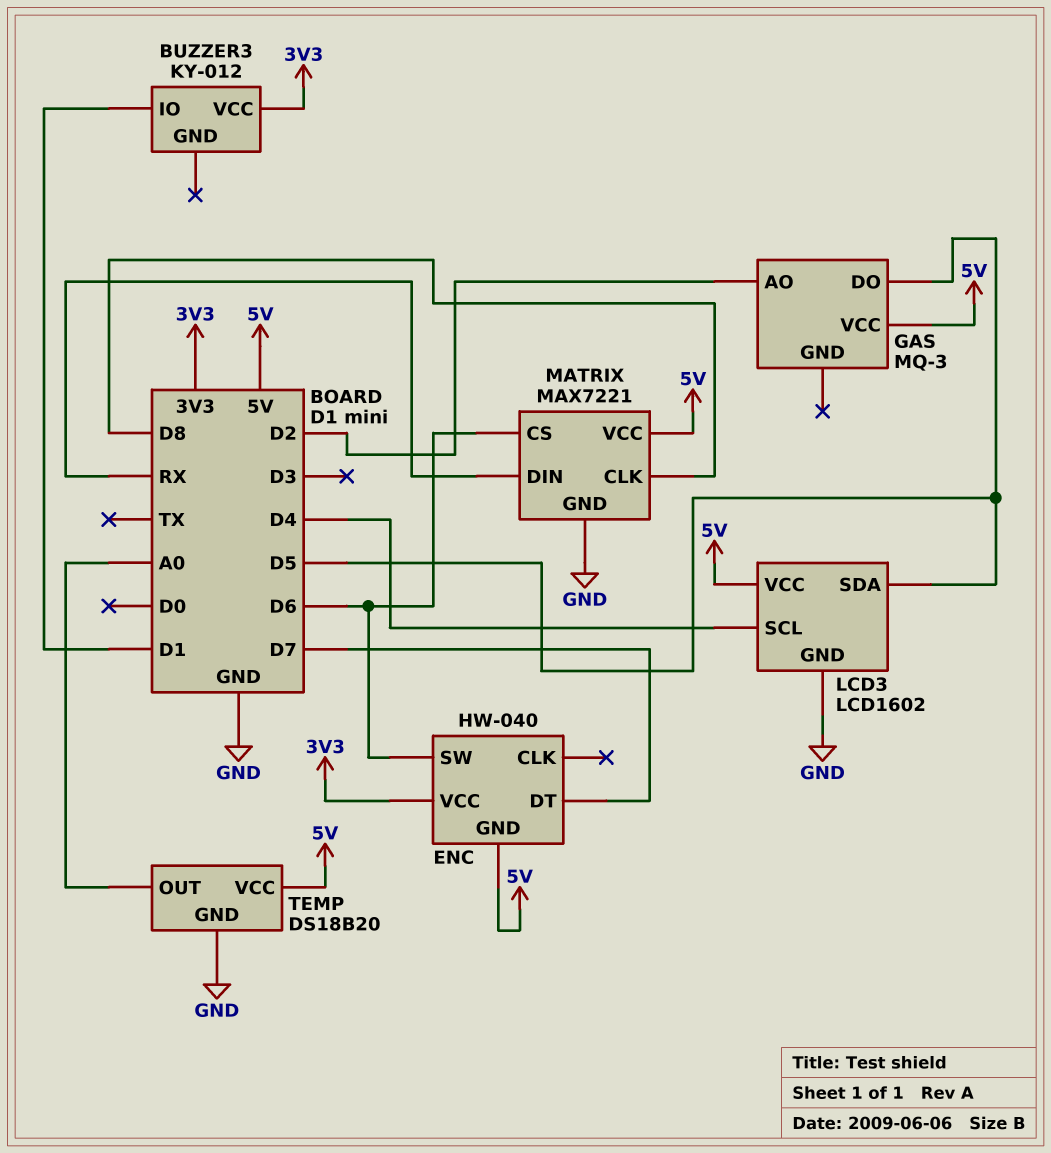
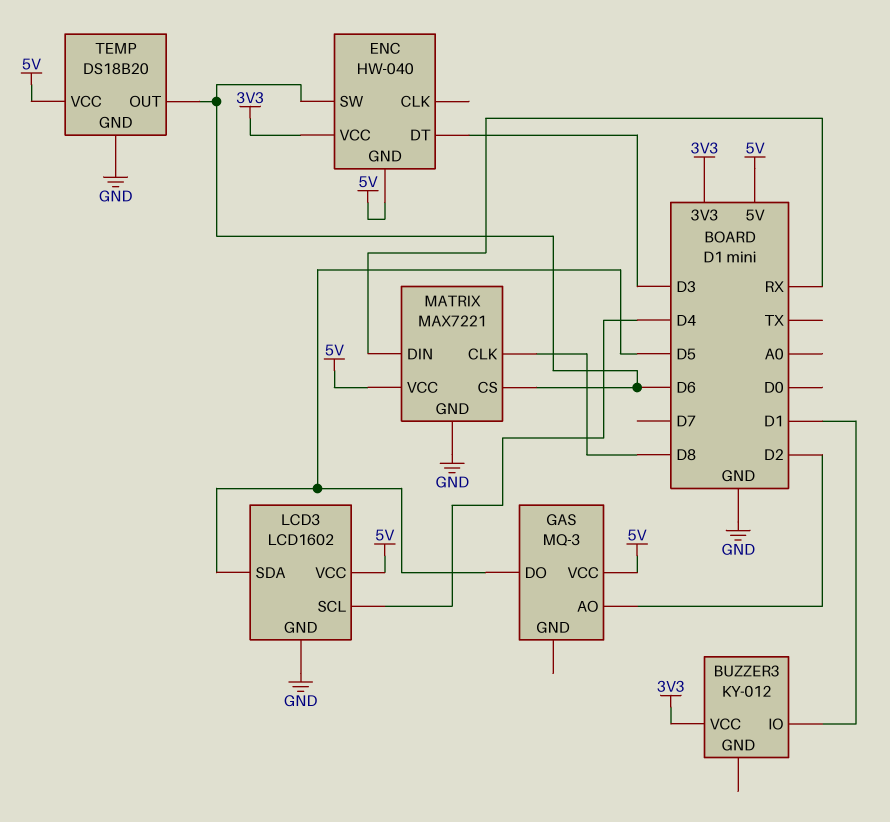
ENC pin DT: D7 -> D3
TEMP pin OUT: A0 -> D6

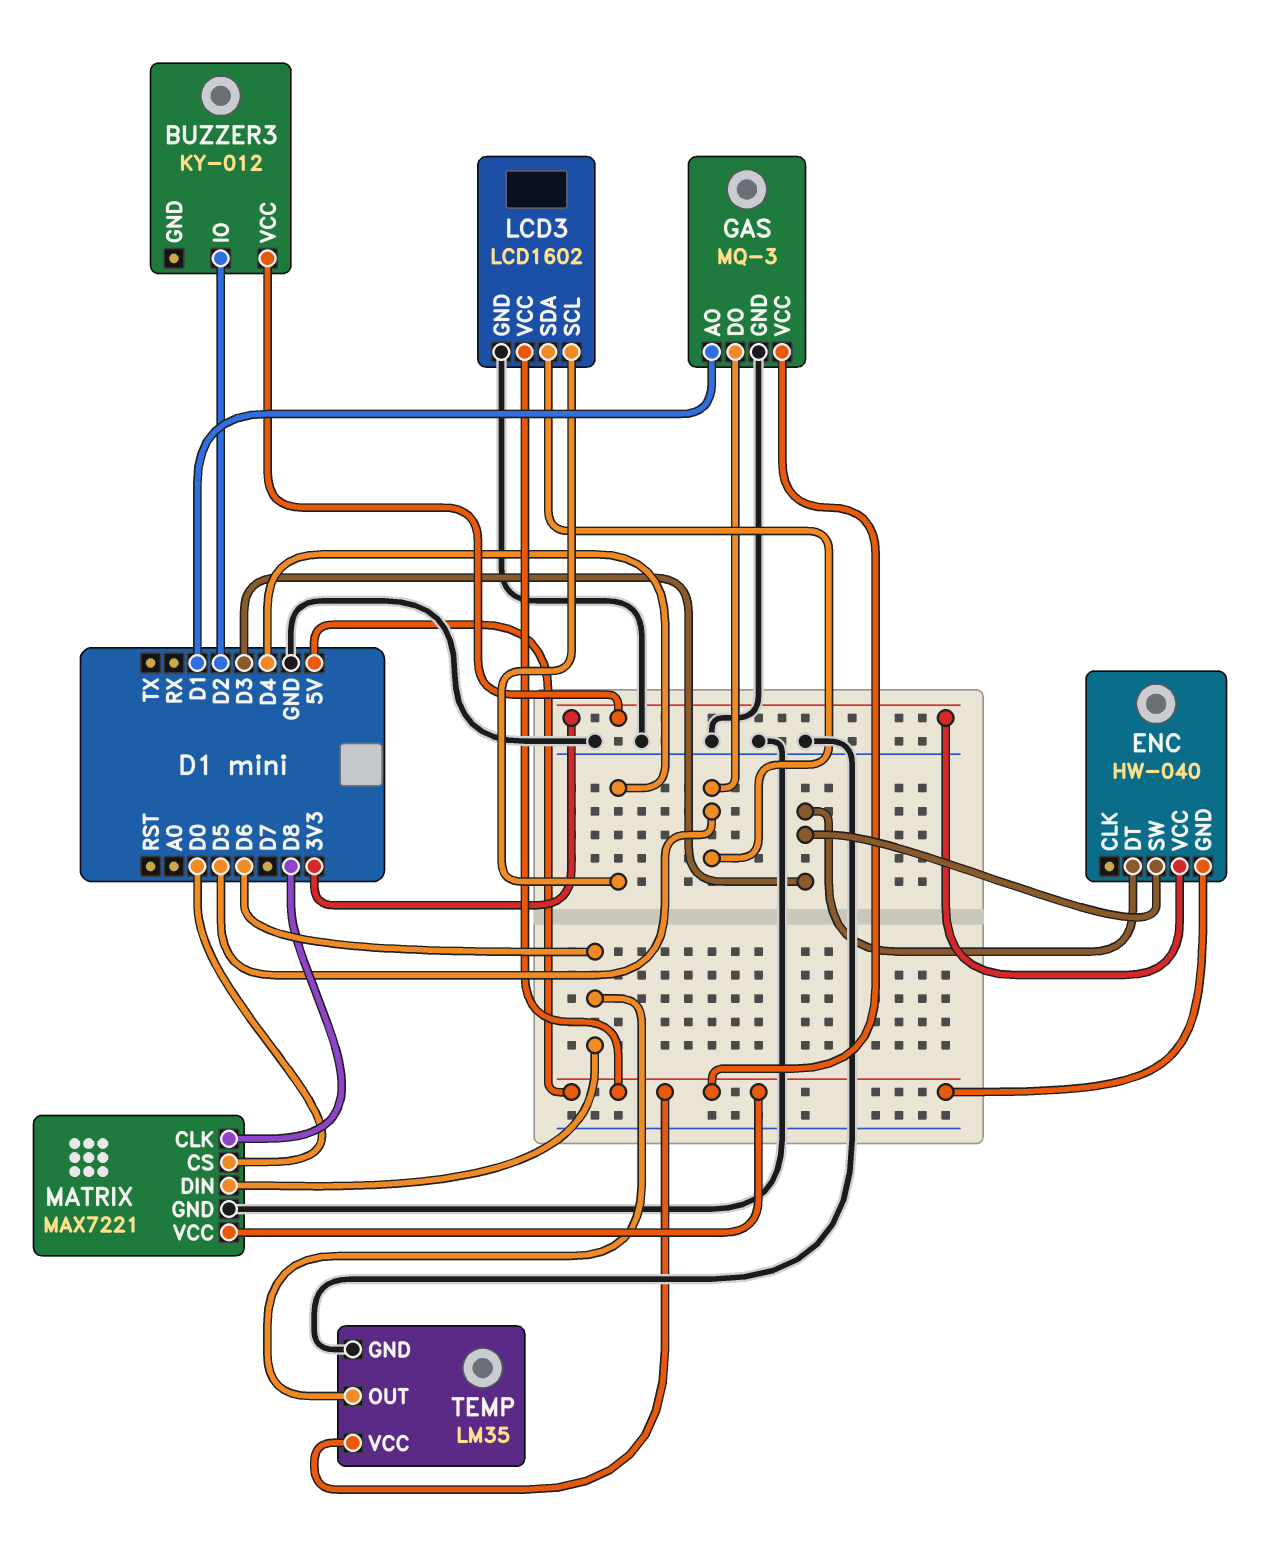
BUZZER3 pin IO: D1 -> D2
ENC pin SW: D6 -> D3
GAS pin AO: D2 -> D1
GAS pin GND: none -> GND
MATRIX pin CS: D6 -> D0
MATRIX pin DIN: RX -> D6
TEMP: DS18B20 -> LM35

